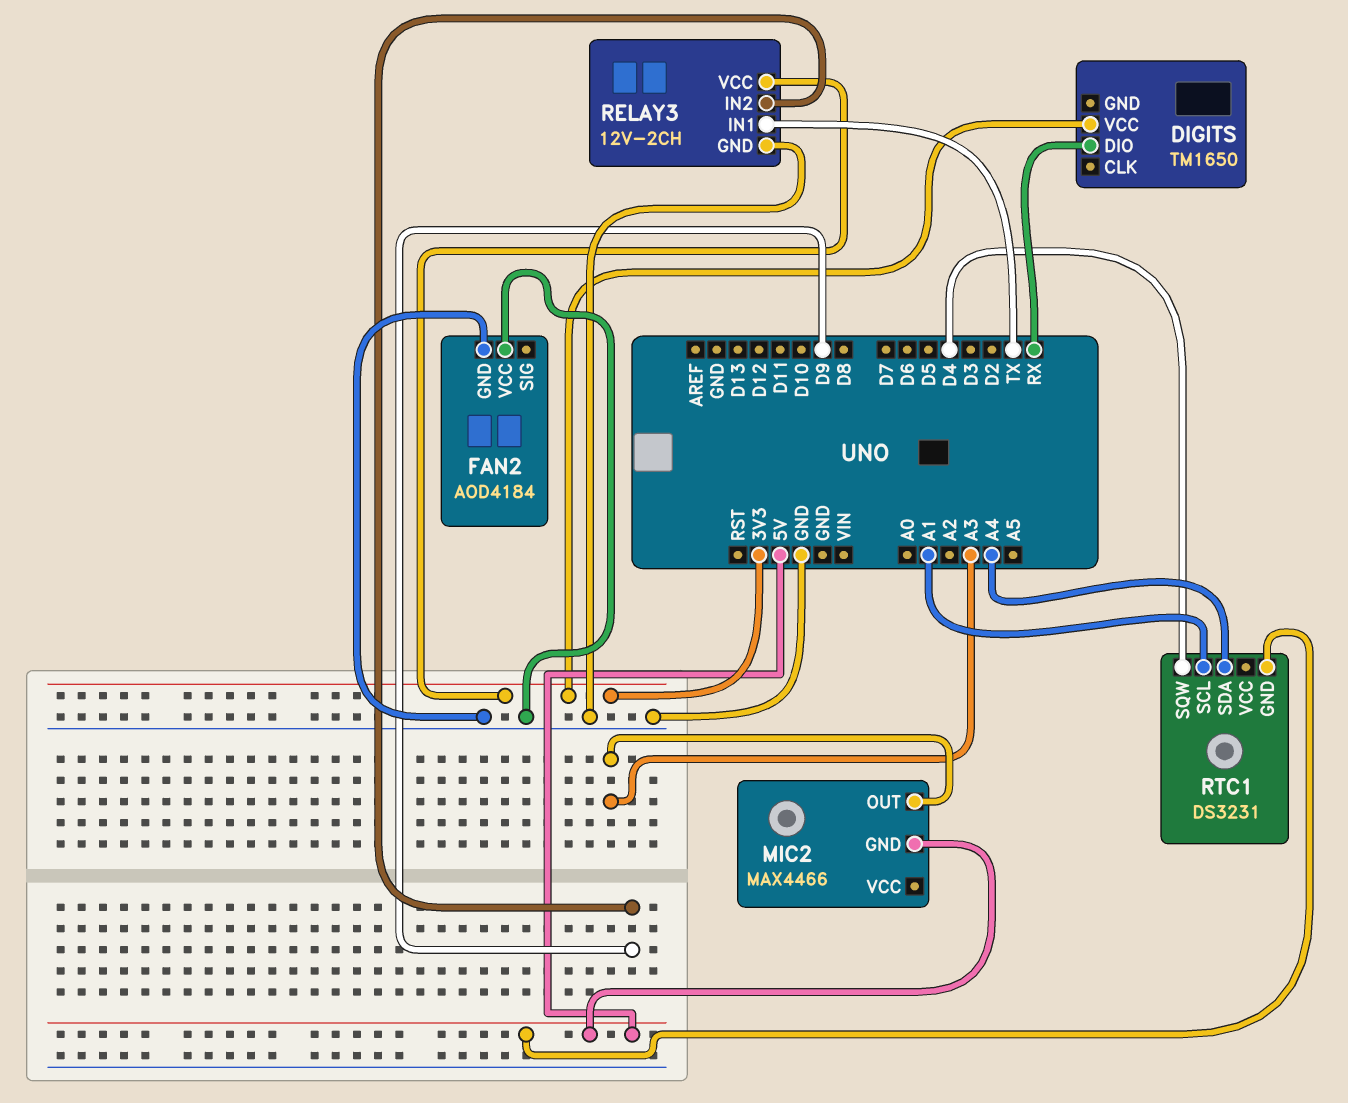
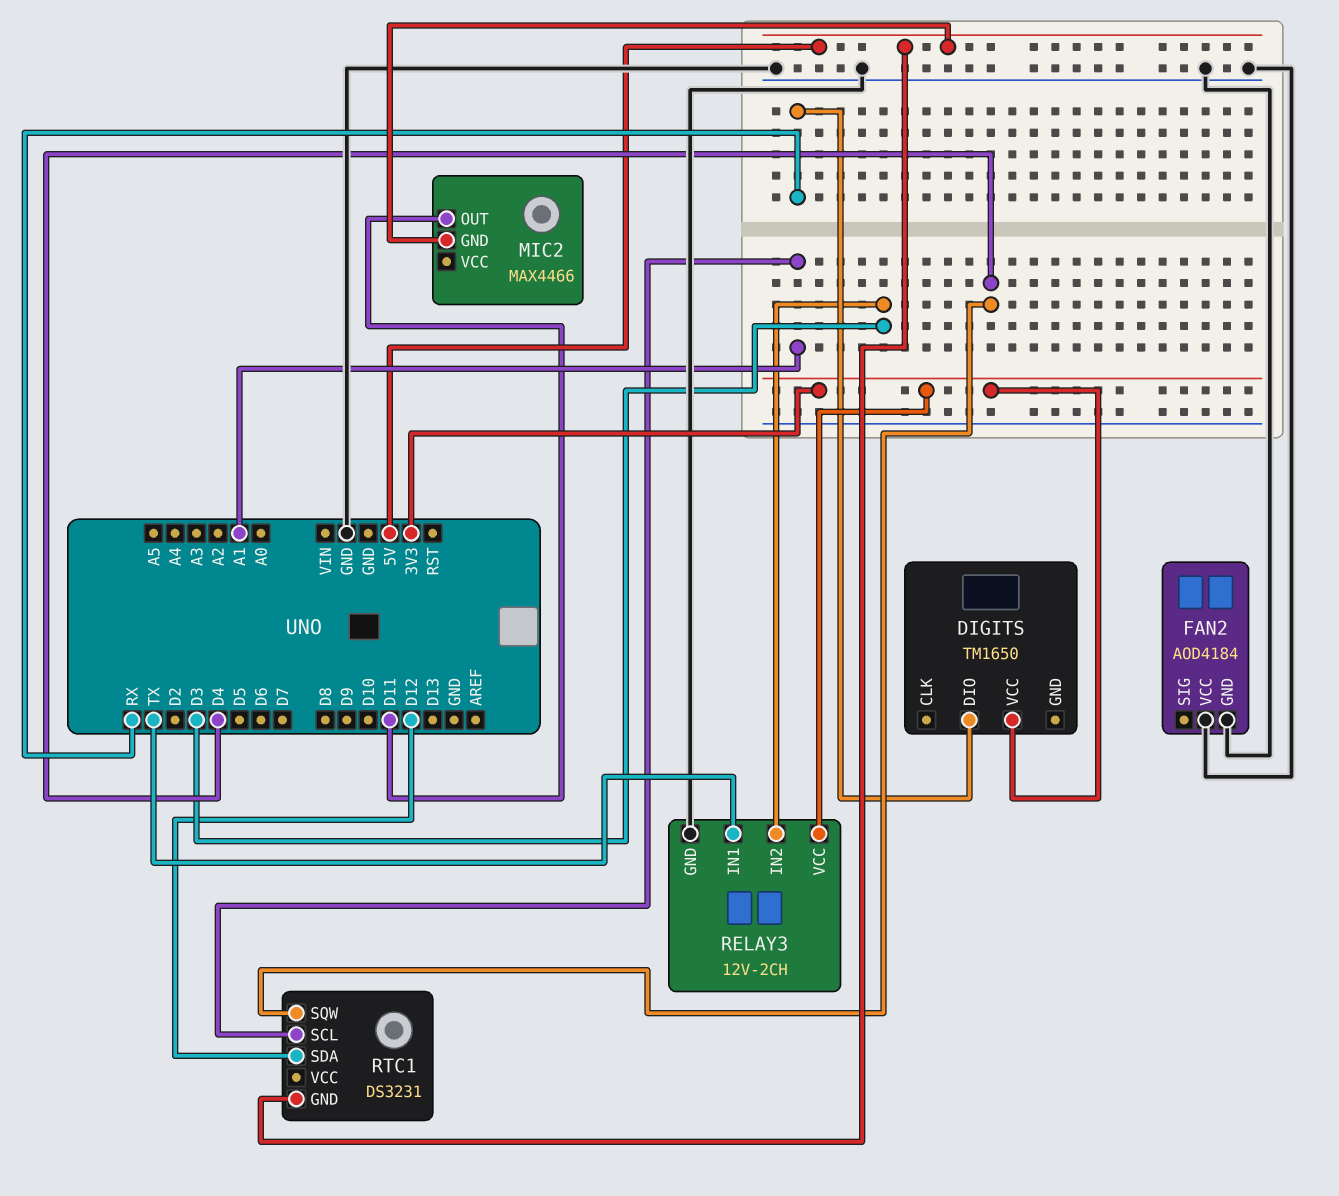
MIC2 pin OUT: A3 -> D11
RELAY3 pin IN2: D9 -> D3
RTC1 pin SDA: A4 -> D12

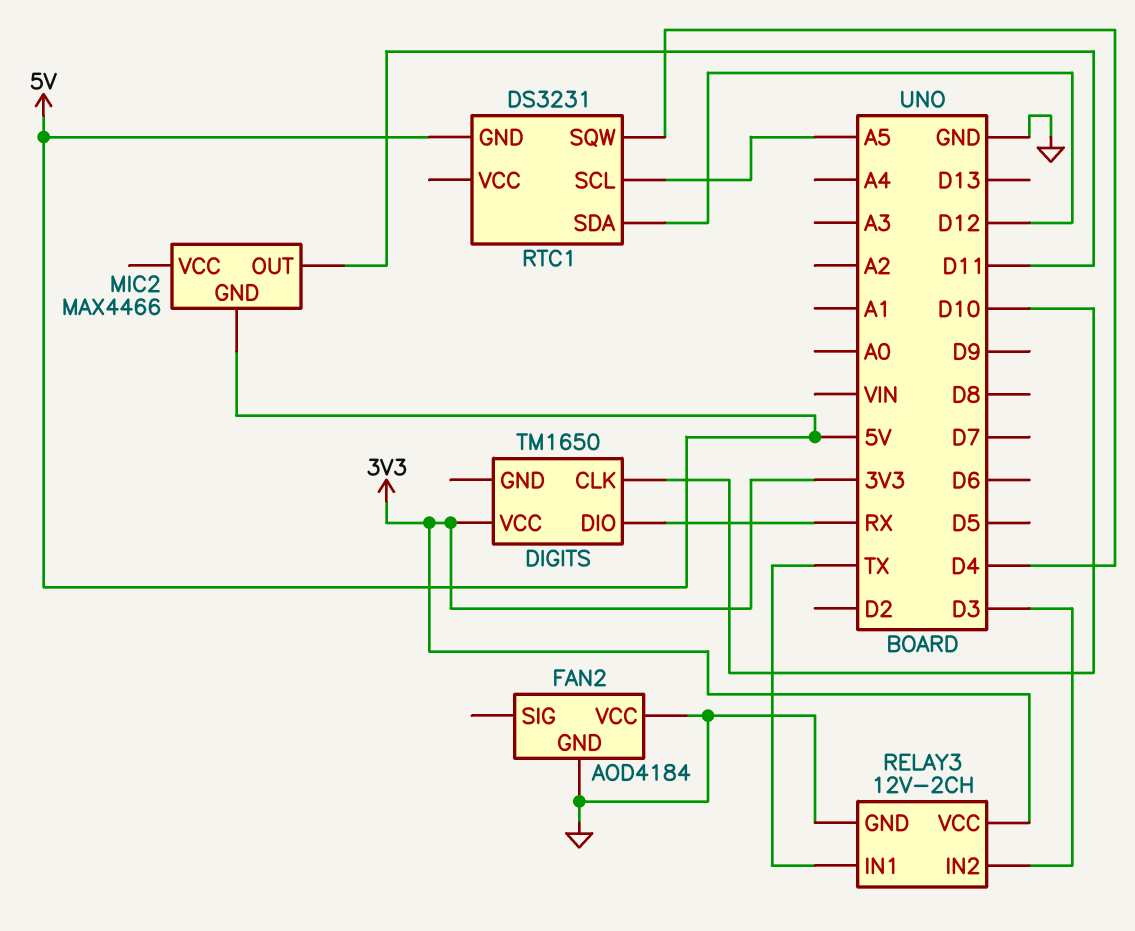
DIGITS pin CLK: none -> D10
RTC1 pin SCL: A1 -> A5

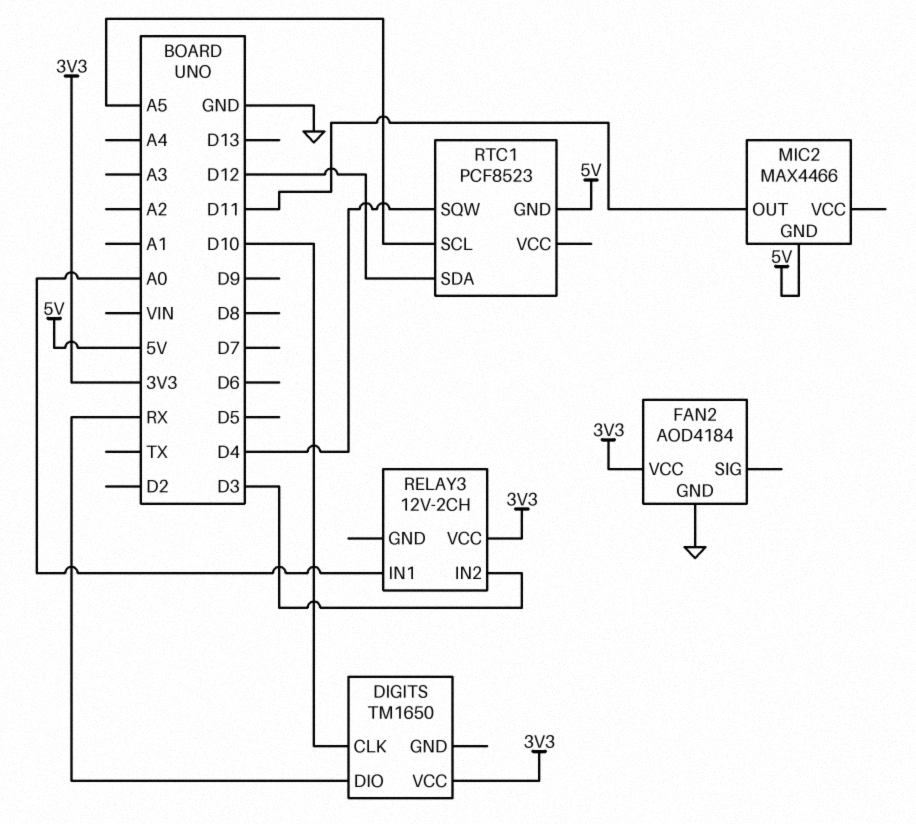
FAN2 pin VCC: GND -> 3V3
RELAY3 pin GND: GND -> none
RELAY3 pin IN1: TX -> A0
RTC1: DS3231 -> PCF8523

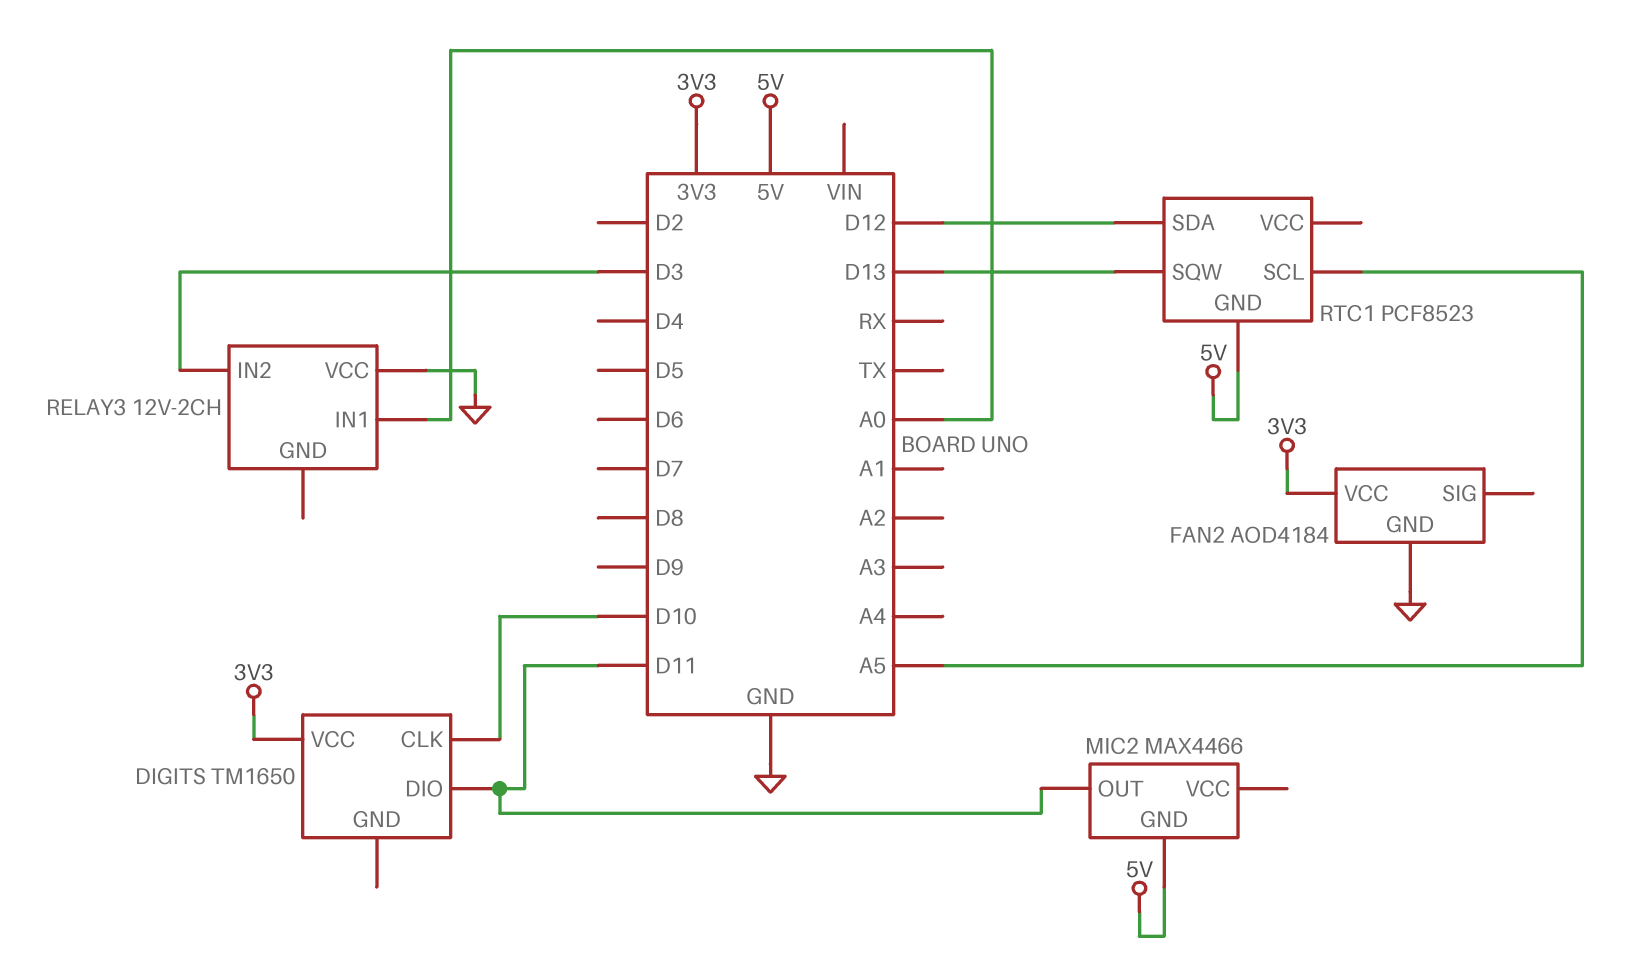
DIGITS pin DIO: RX -> D11
RELAY3 pin VCC: 3V3 -> GND
RTC1 pin SQW: D4 -> D13

